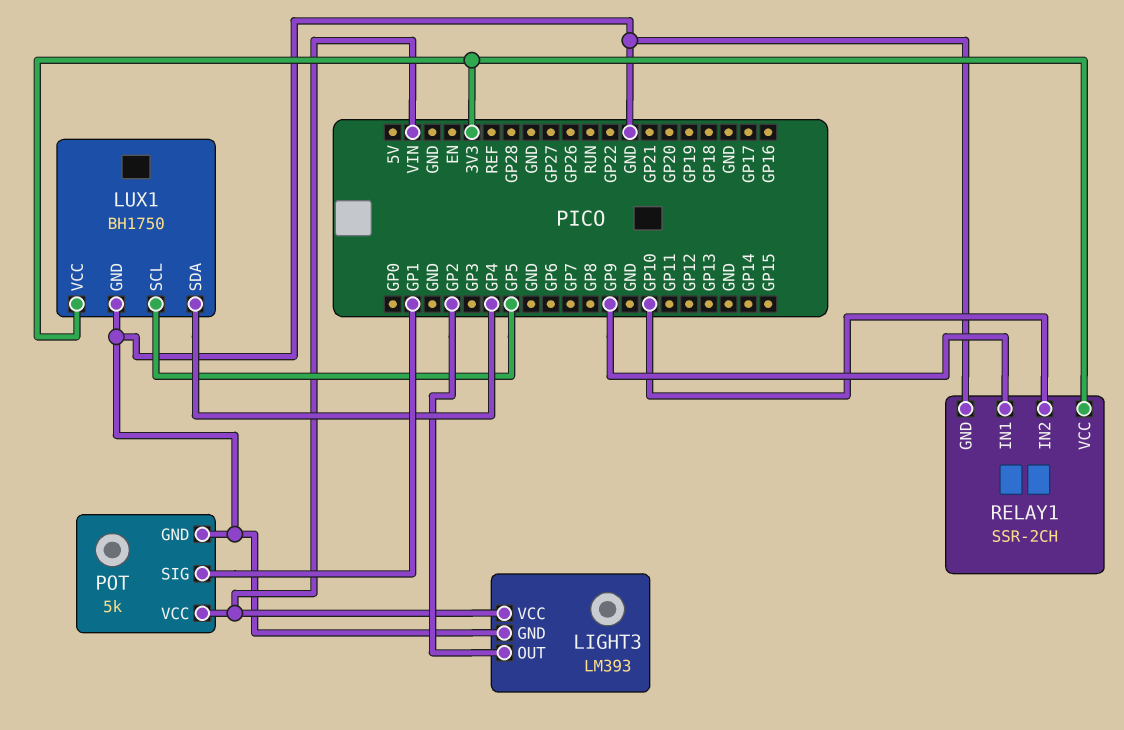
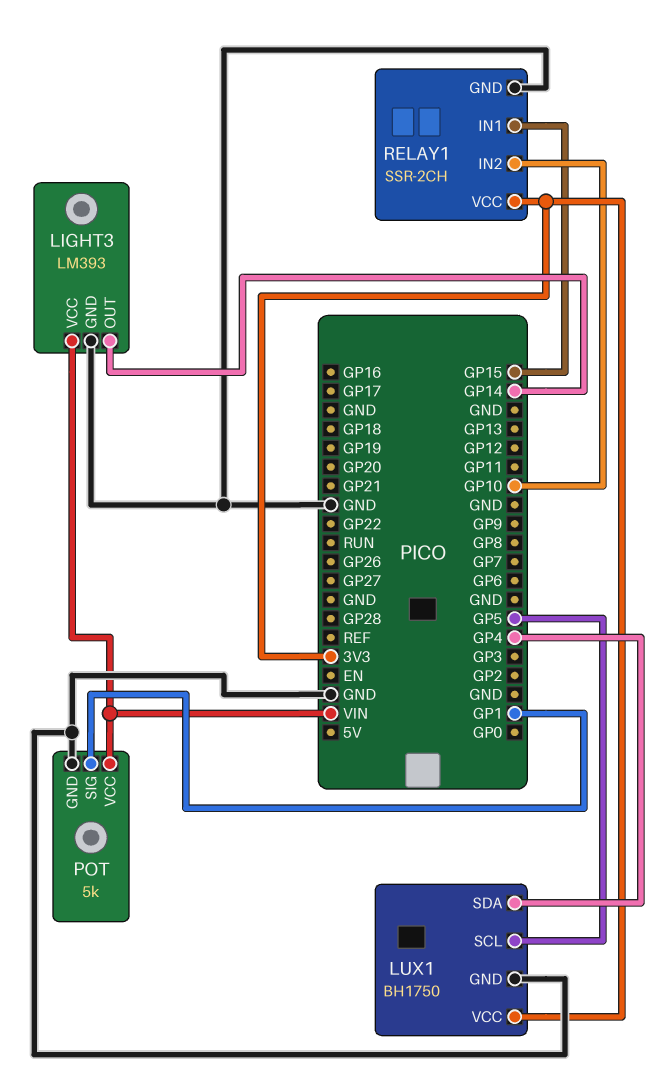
LIGHT3 pin OUT: GP2 -> GP14
RELAY1 pin IN1: GP9 -> GP15

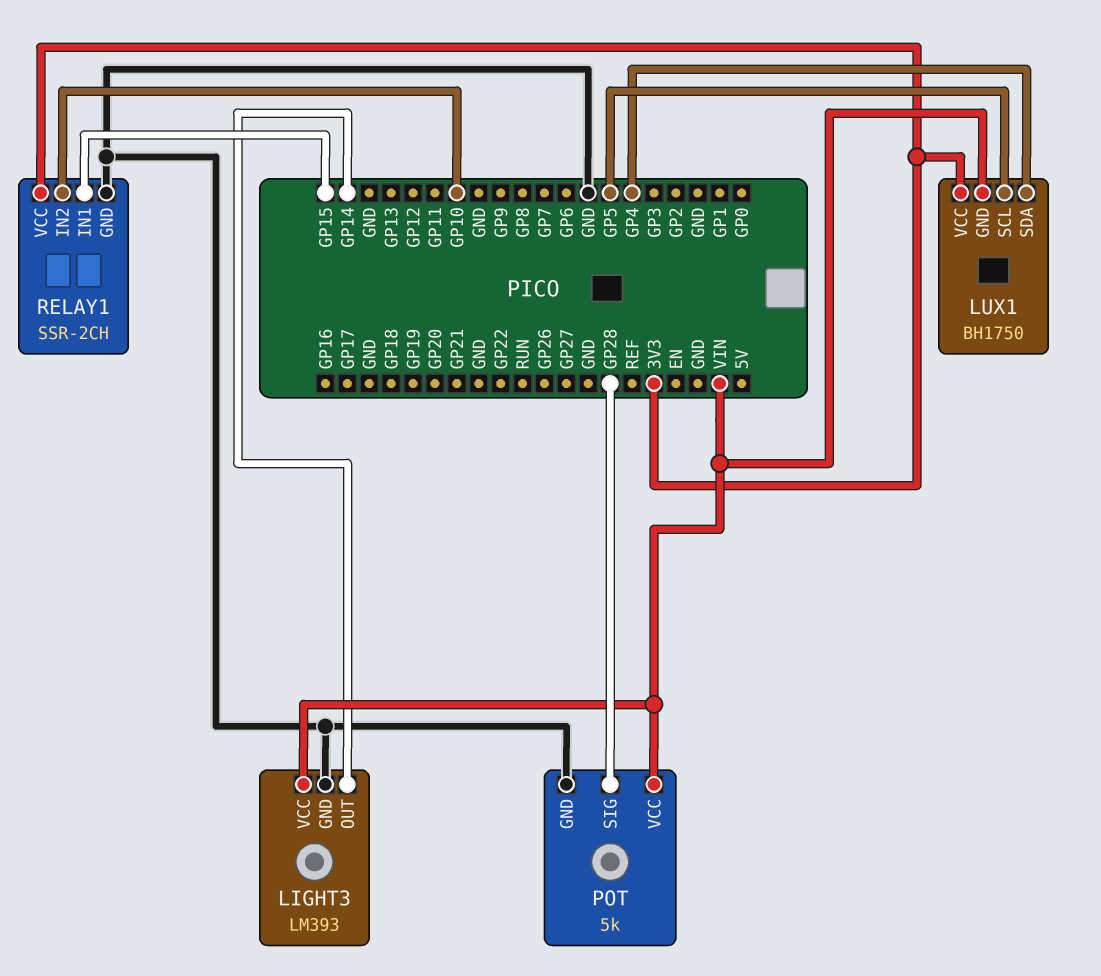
LUX1 pin GND: GND -> VIN
POT pin SIG: GP1 -> GP28

